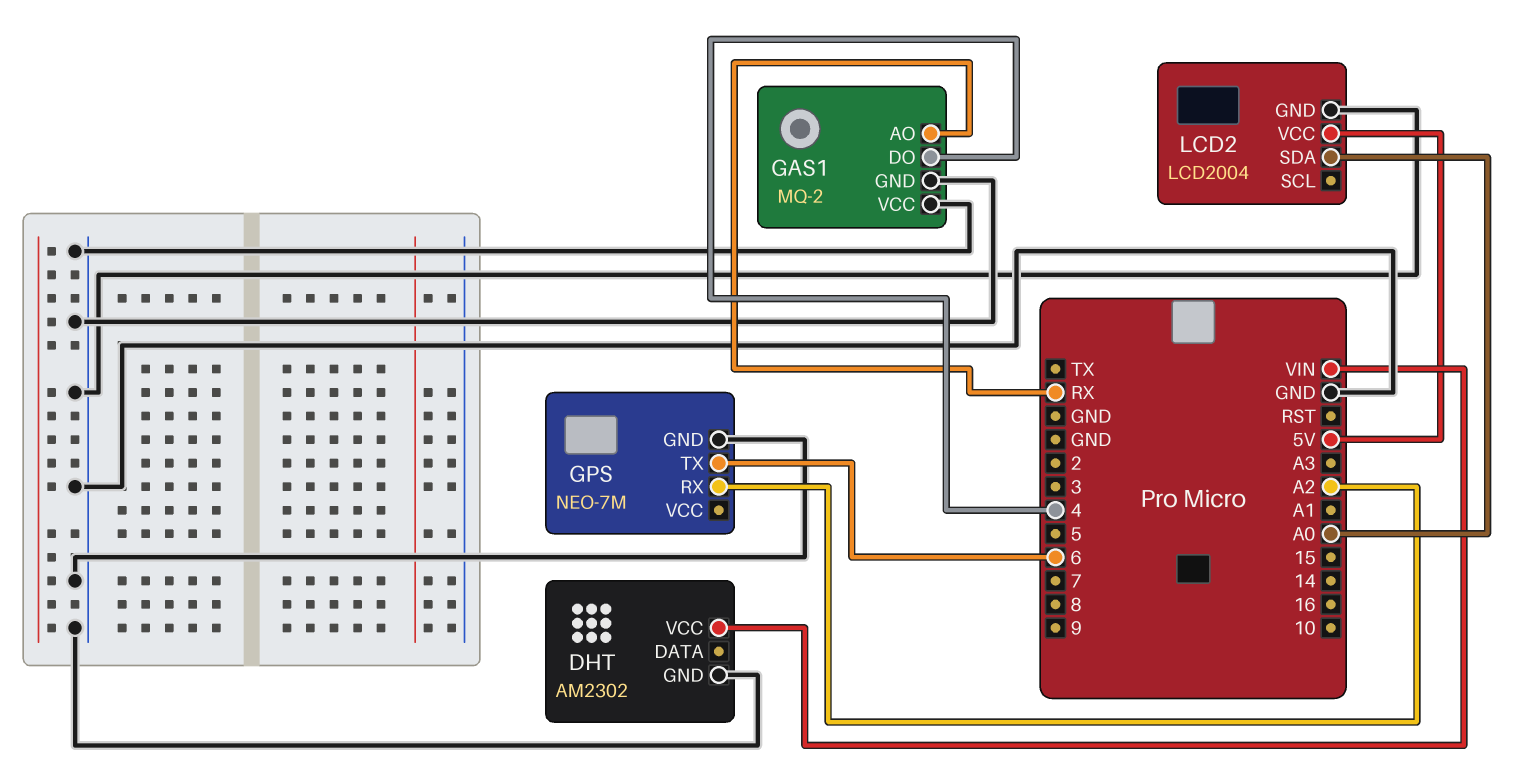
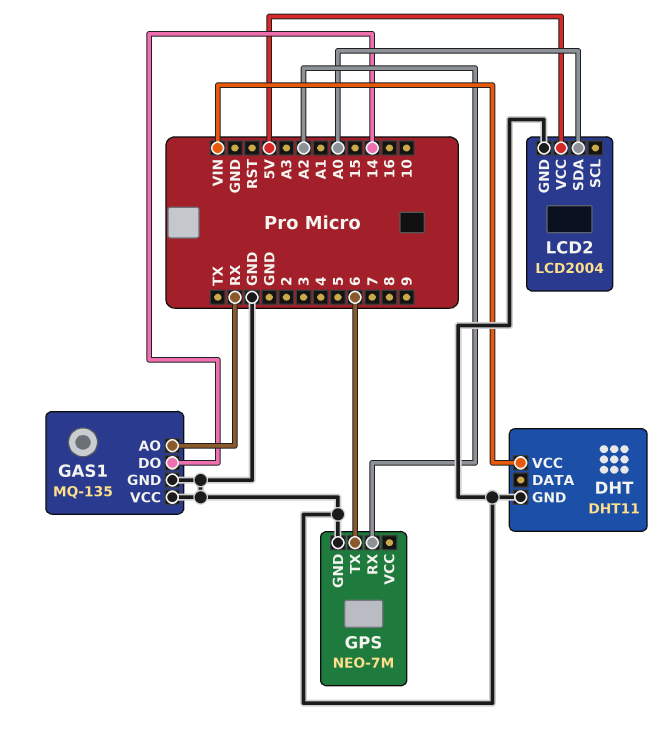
DHT: AM2302 -> DHT11
GAS1: MQ-2 -> MQ-135
GAS1 pin DO: 4 -> 14

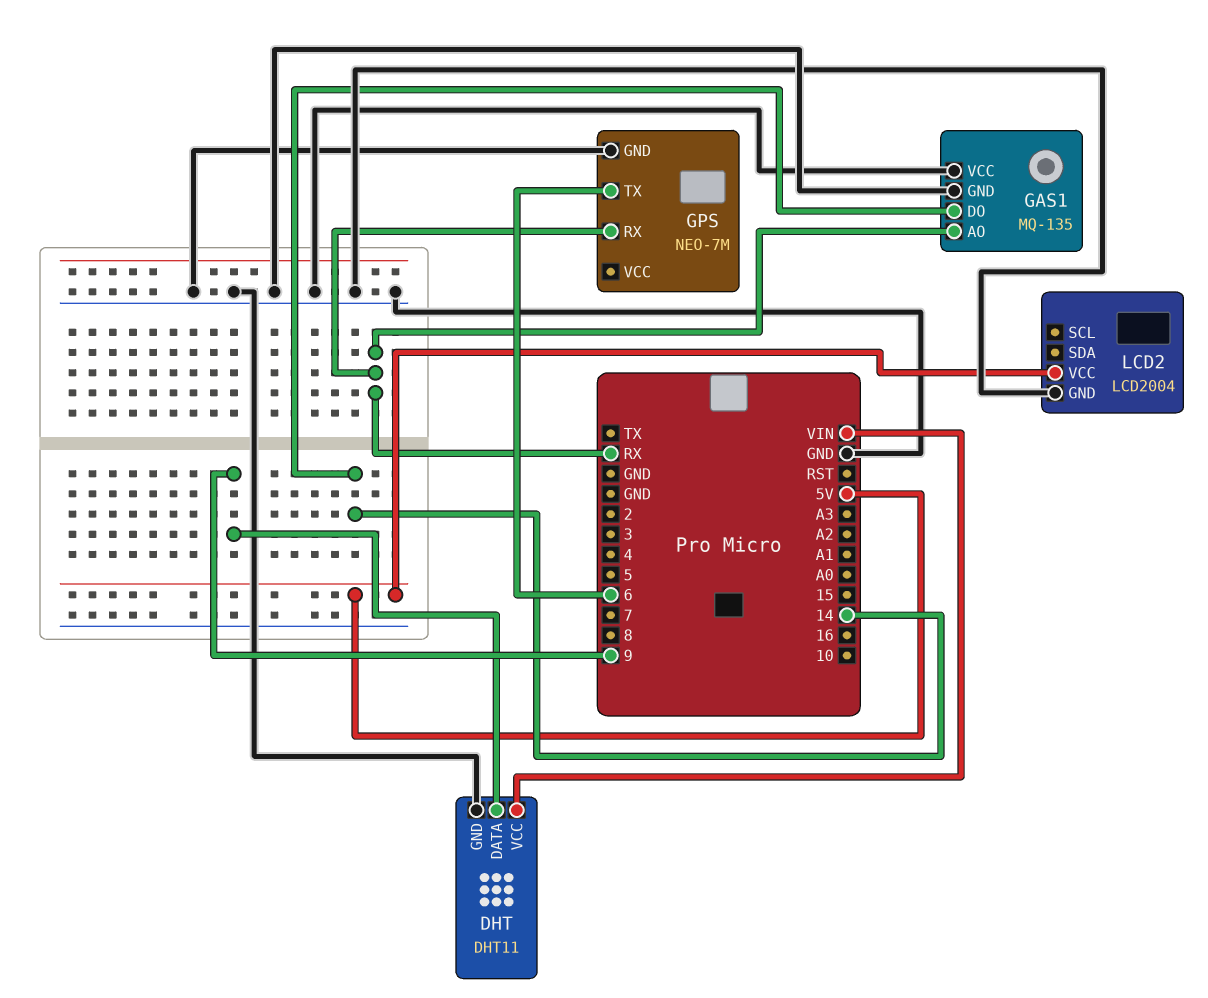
DHT pin DATA: none -> 9
GPS pin RX: A2 -> RX
LCD2 pin SDA: A0 -> none

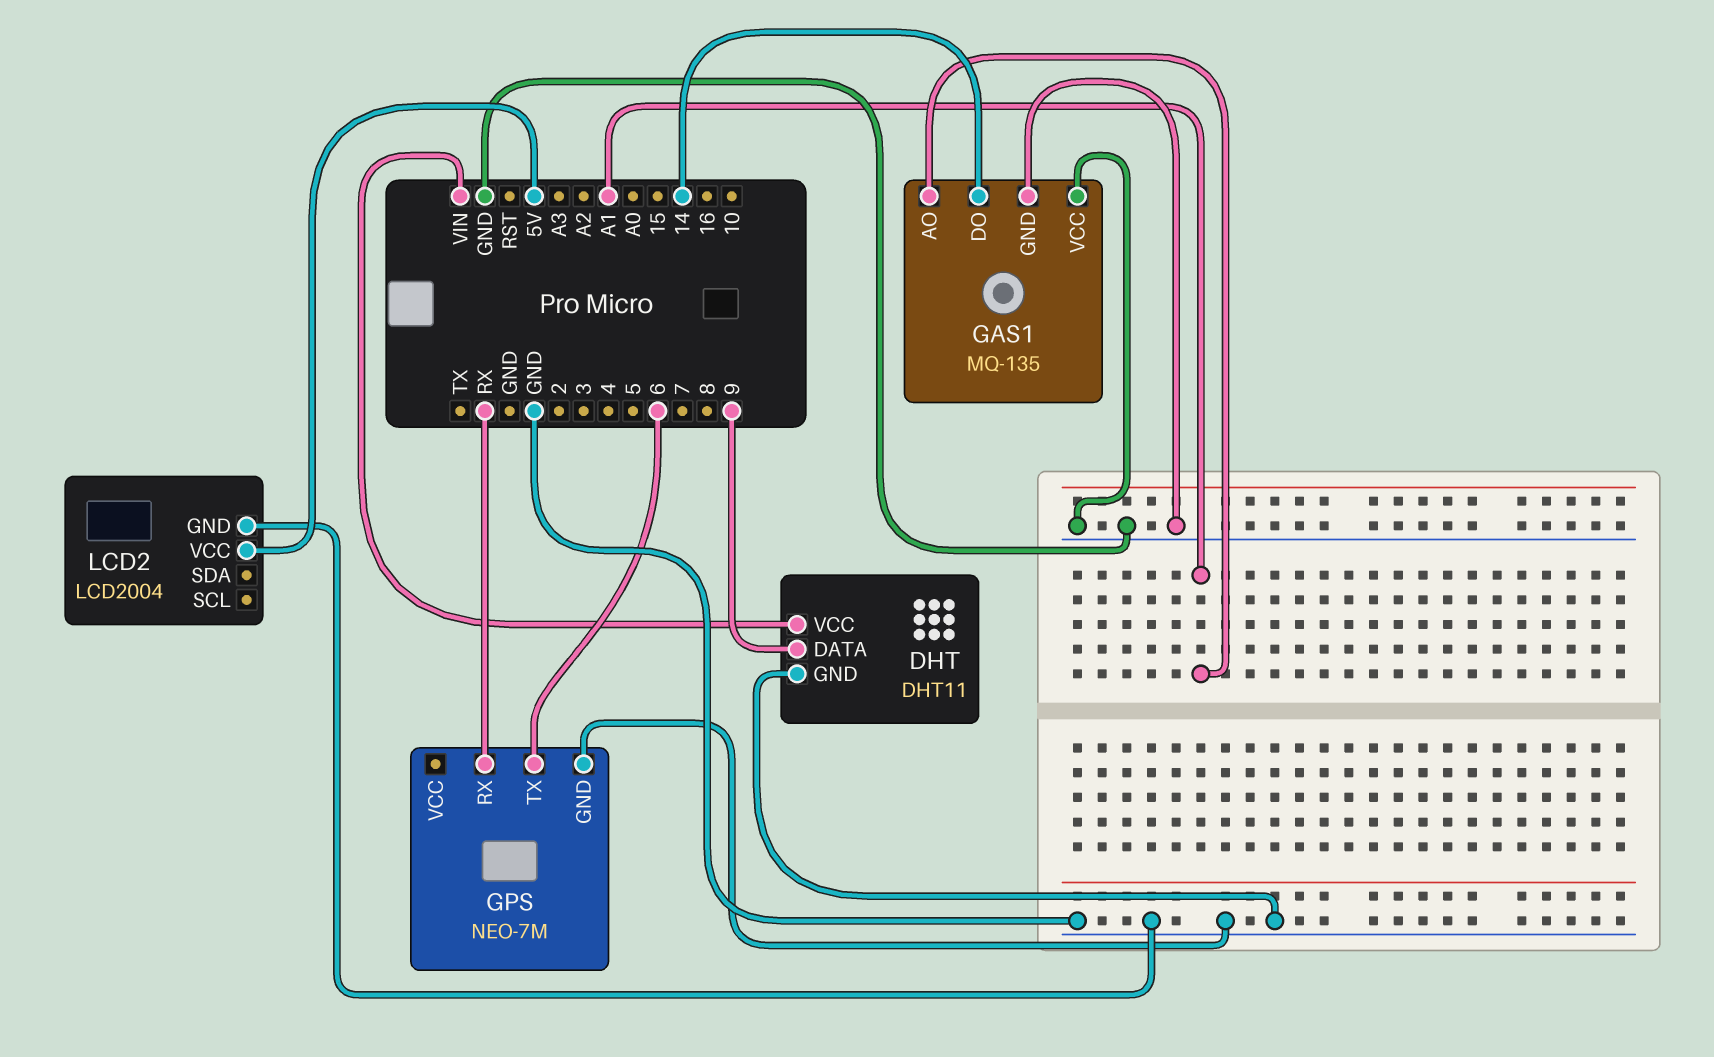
GAS1 pin AO: RX -> A1

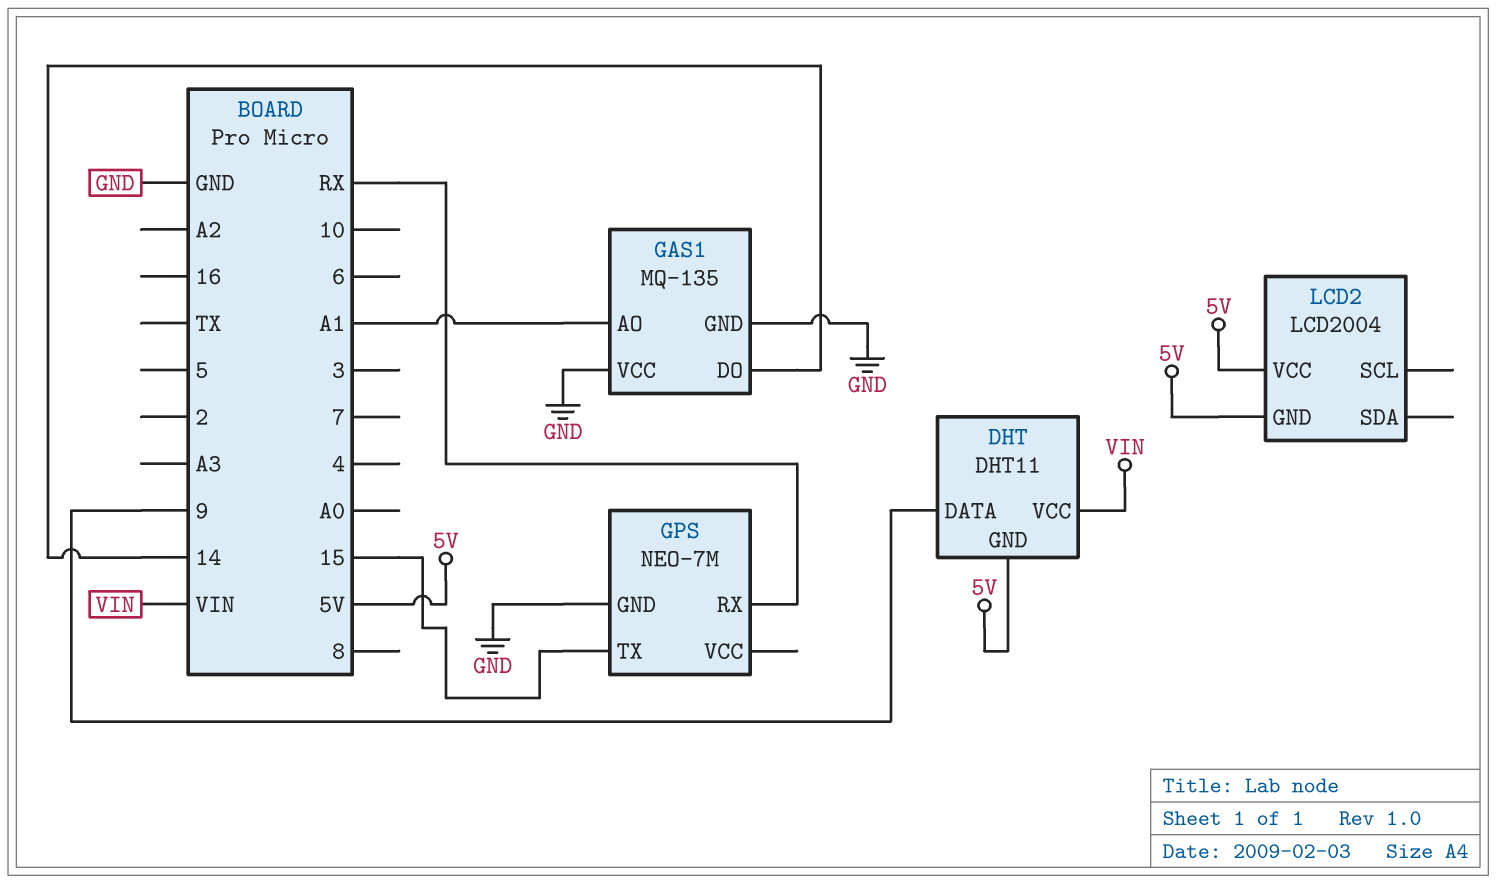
DHT pin GND: GND -> 5V
GPS pin TX: 6 -> 15
LCD2 pin GND: GND -> 5V

